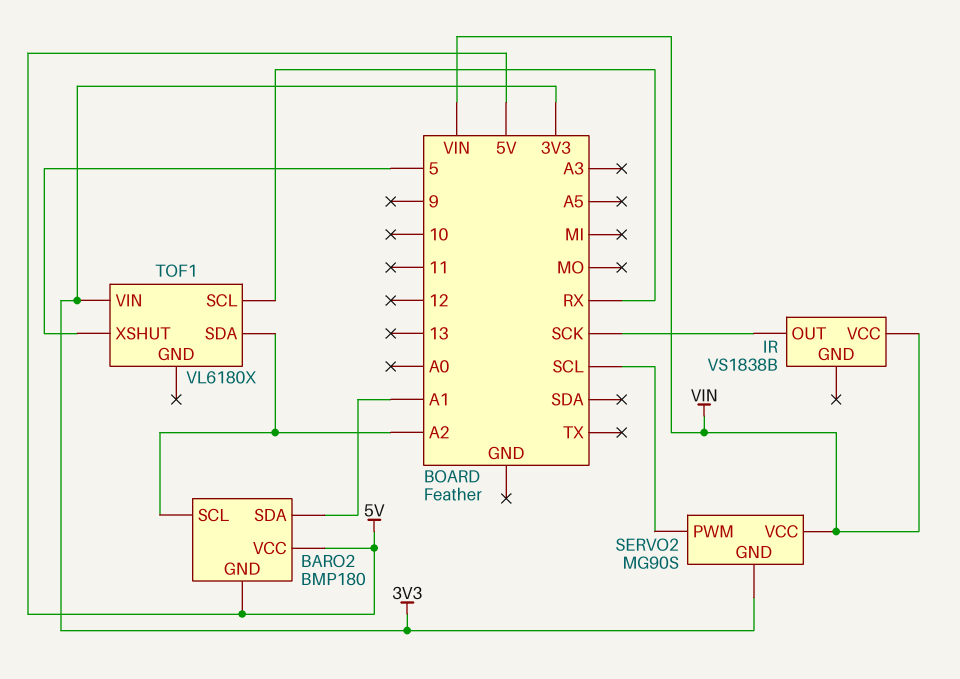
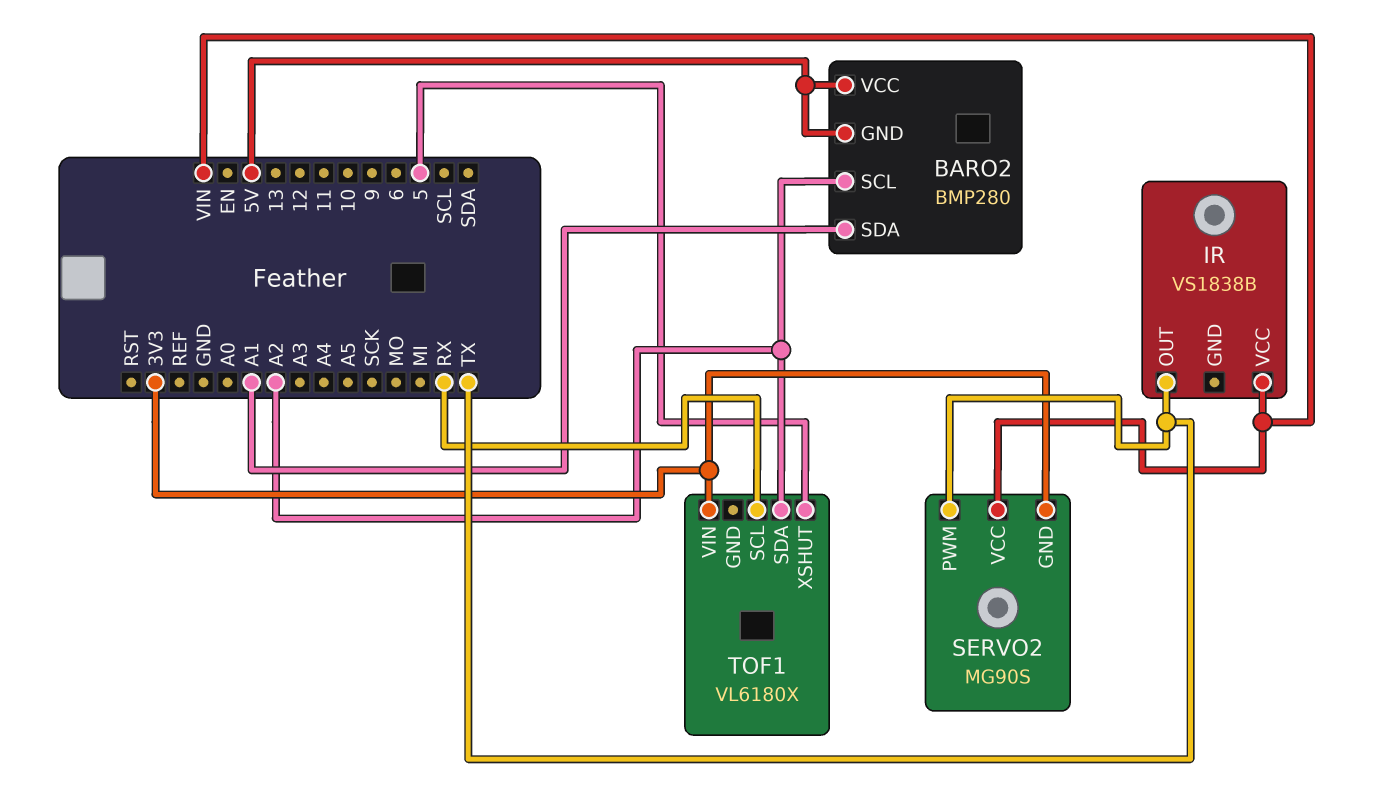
BARO2: BMP180 -> BMP280
IR pin OUT: SCK -> TX
SERVO2 pin PWM: SCL -> TX

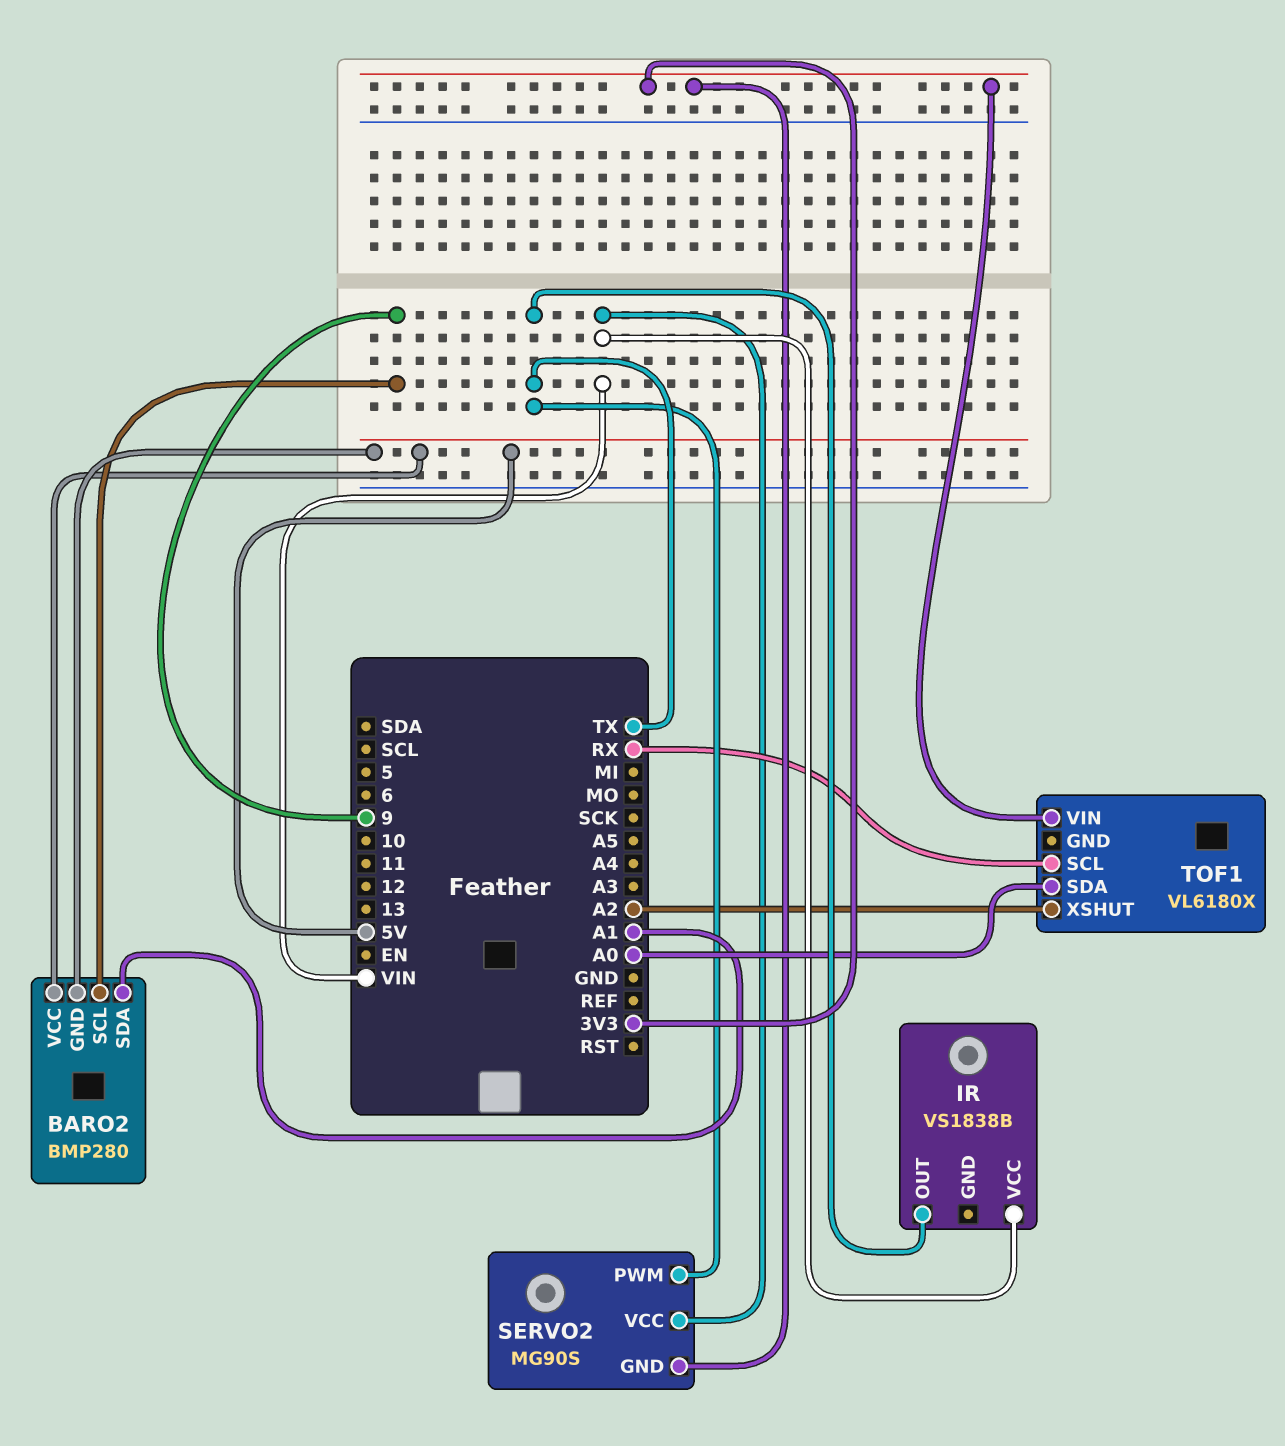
BARO2 pin SCL: A2 -> 9
TOF1 pin SDA: A2 -> A0
TOF1 pin XSHUT: 5 -> A2

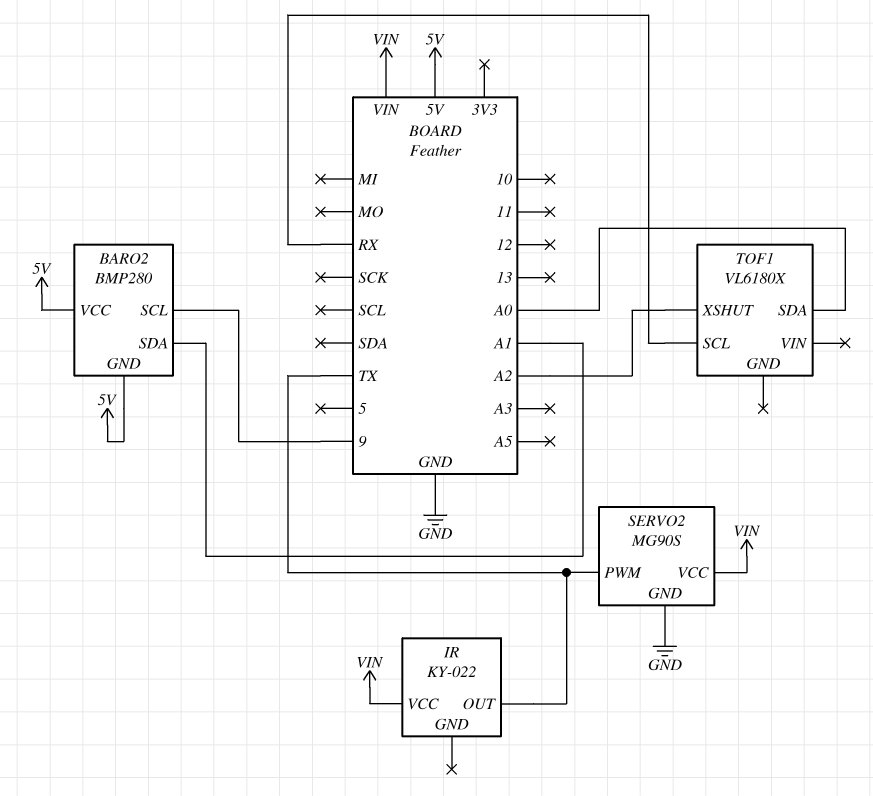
IR: VS1838B -> KY-022
SERVO2 pin GND: 3V3 -> GND
TOF1 pin VIN: 3V3 -> none

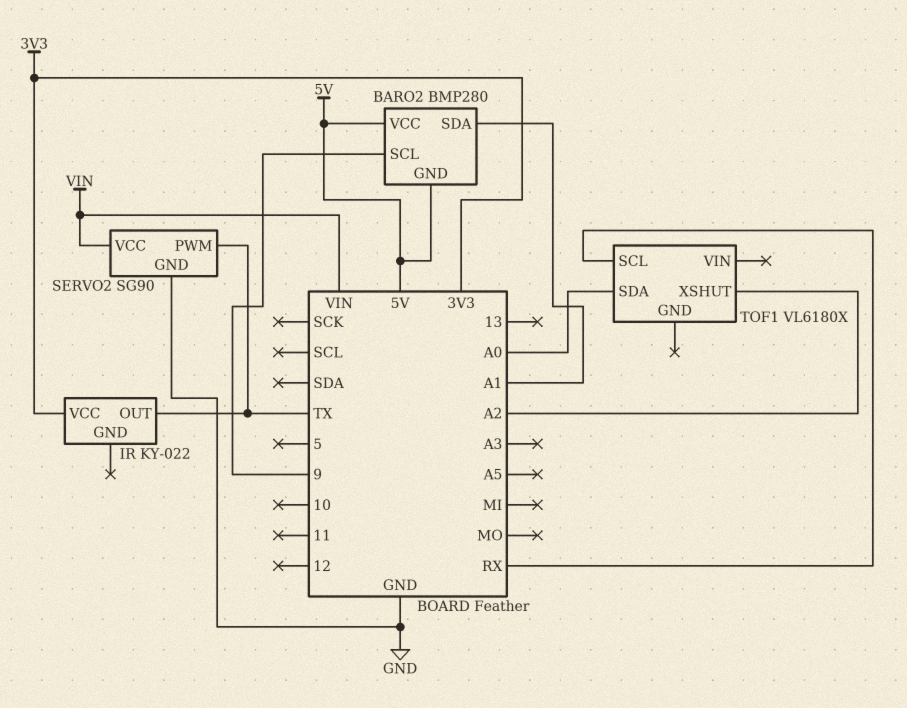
IR pin VCC: VIN -> 3V3
SERVO2: MG90S -> SG90

